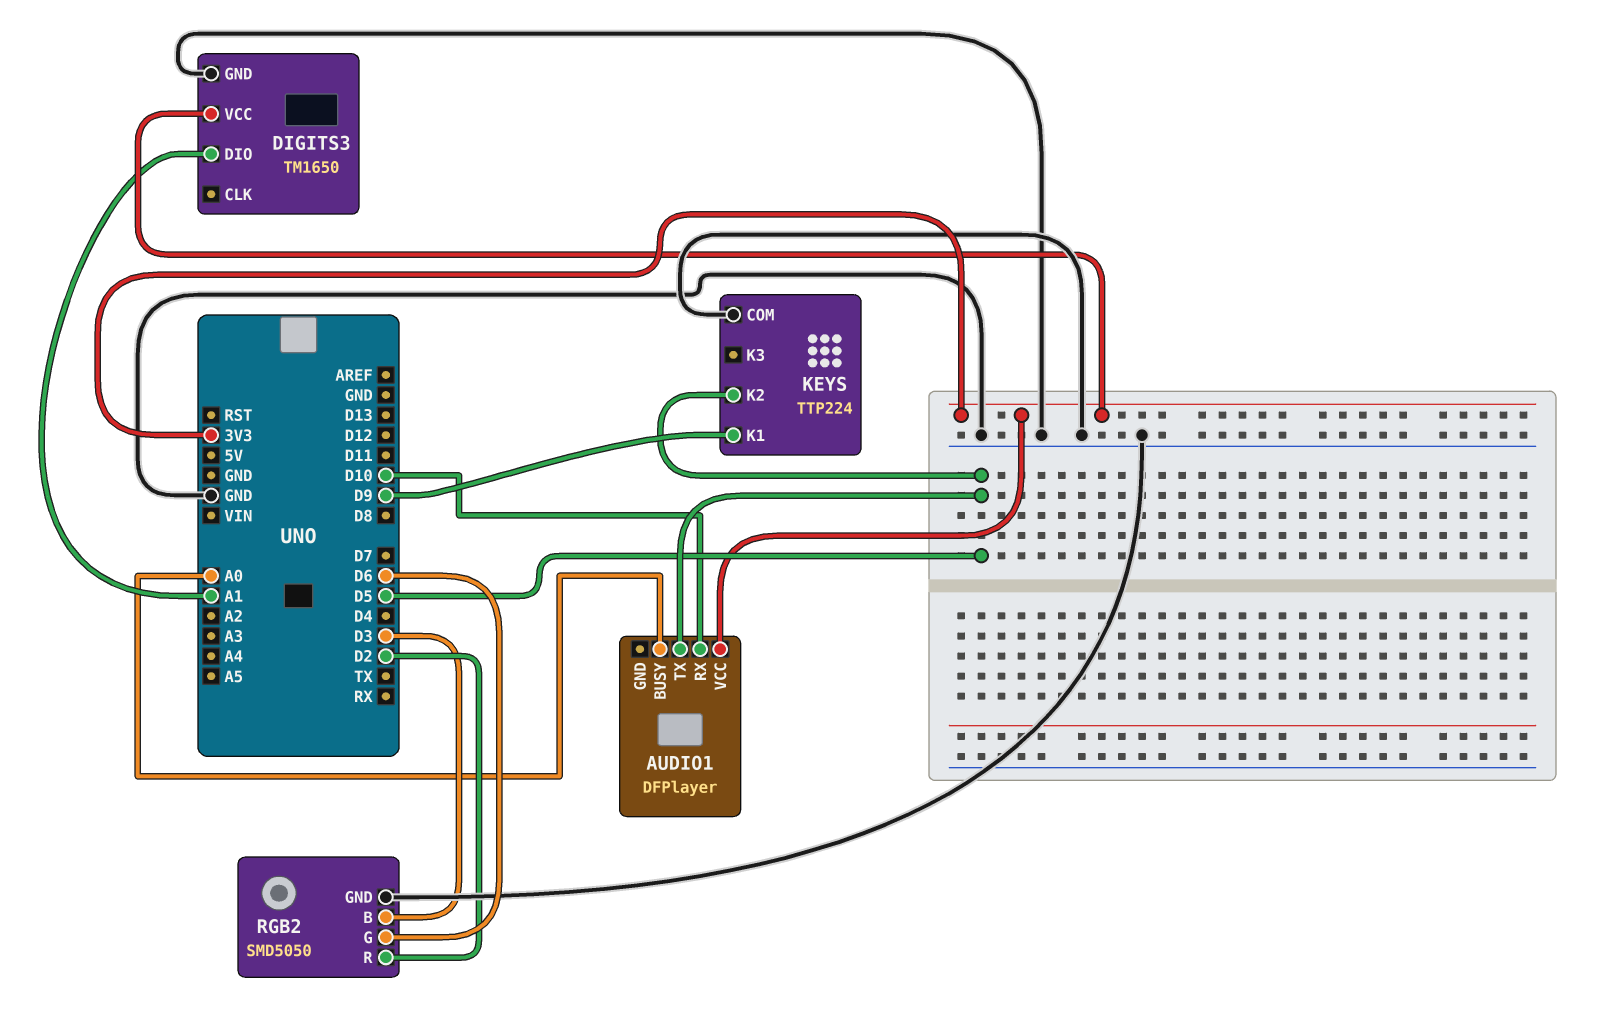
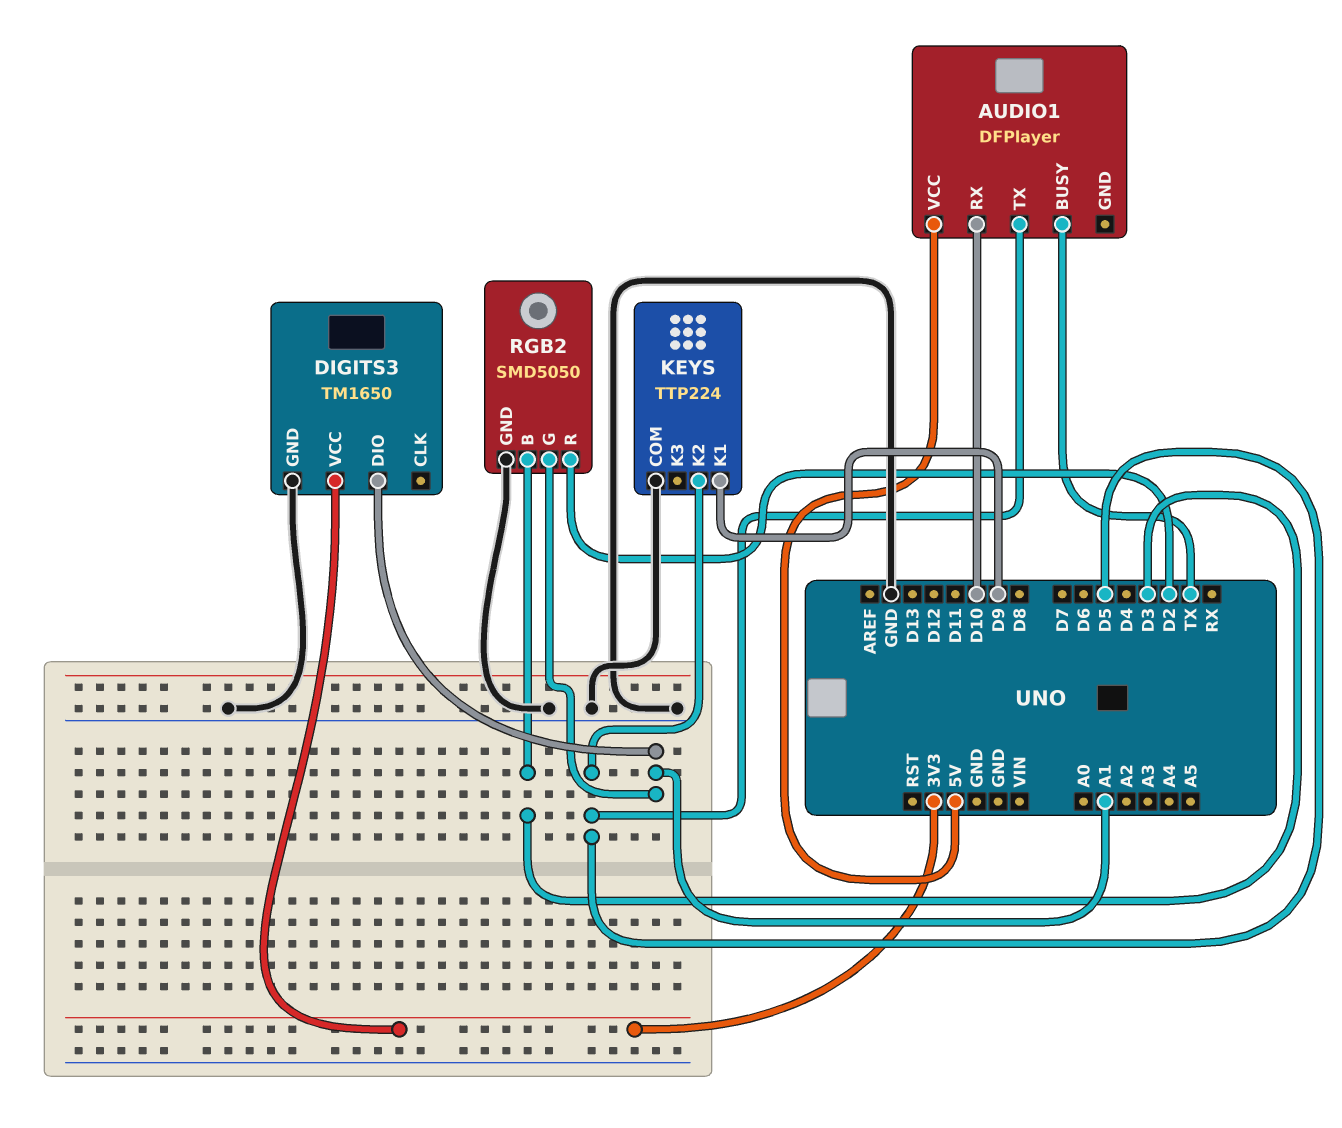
AUDIO1 pin BUSY: A0 -> TX
AUDIO1 pin VCC: 3V3 -> 5V
RGB2 pin G: D6 -> A1

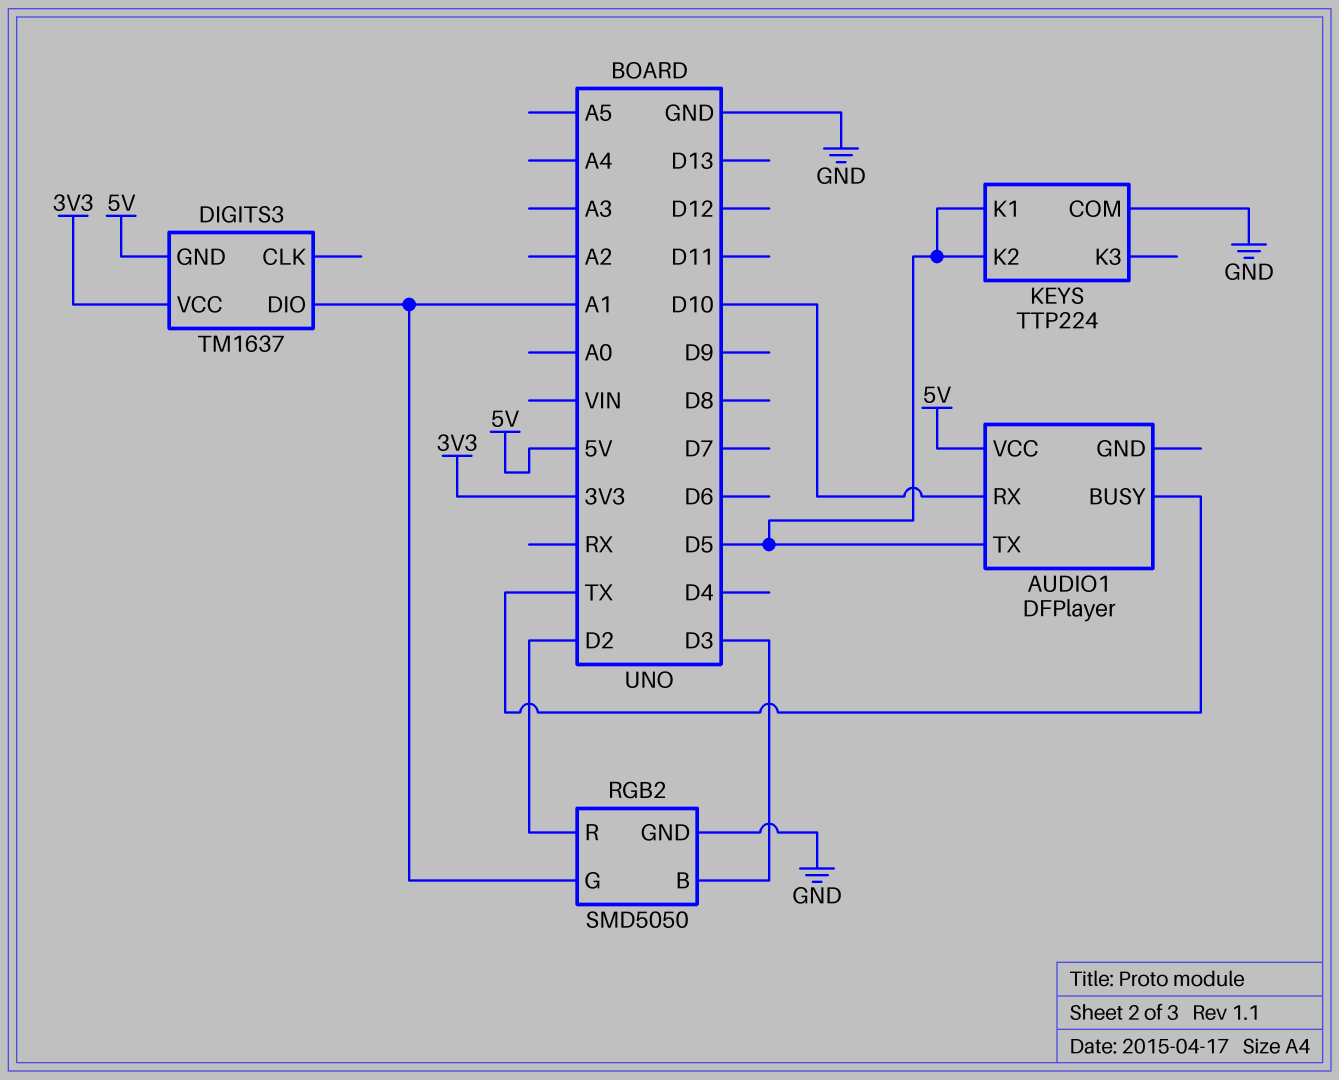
DIGITS3: TM1650 -> TM1637
DIGITS3 pin GND: GND -> 5V
KEYS pin K1: D9 -> D5

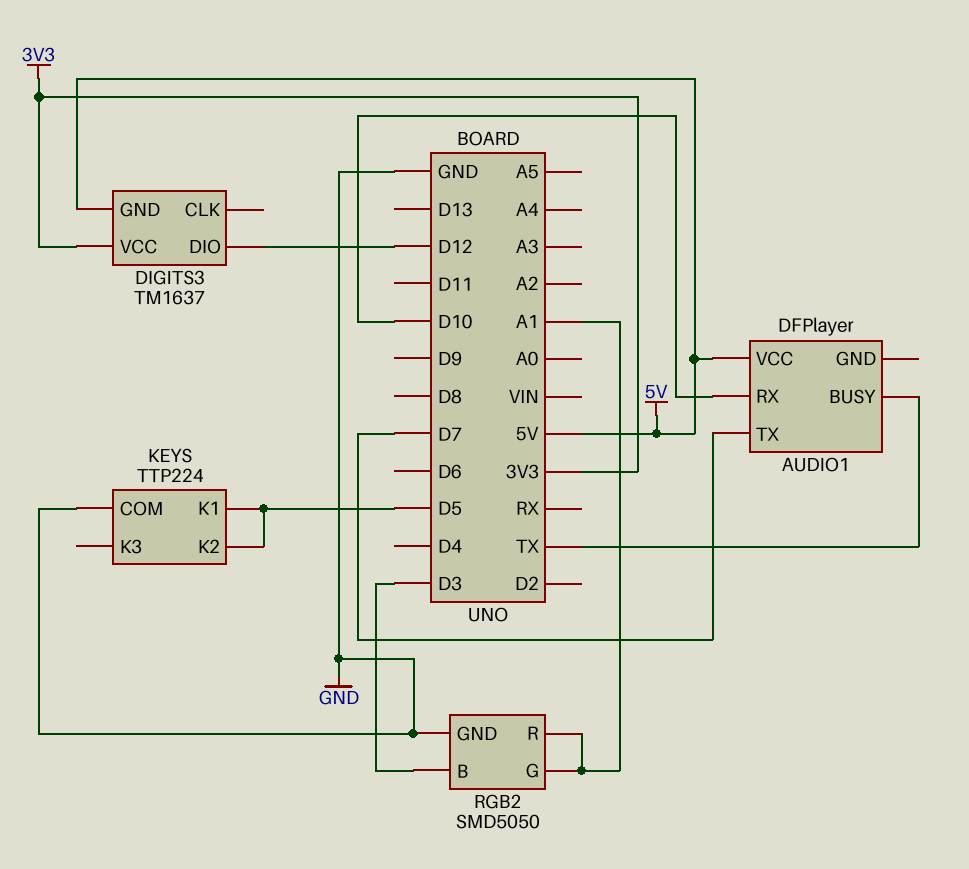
AUDIO1 pin TX: D5 -> D7
DIGITS3 pin DIO: A1 -> D12
RGB2 pin R: D2 -> A1

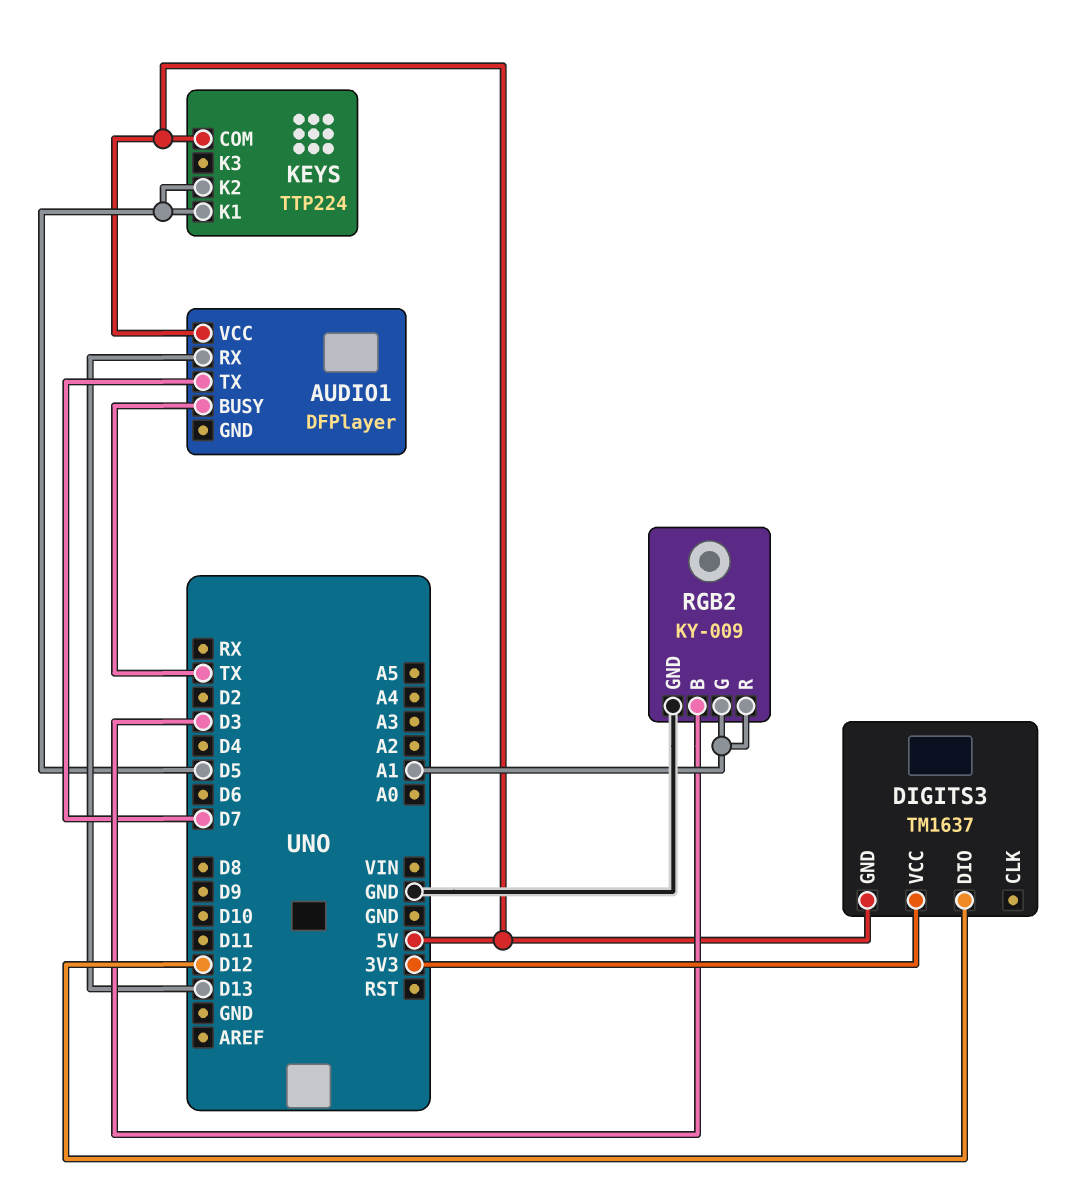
AUDIO1 pin RX: D10 -> D13
KEYS pin COM: GND -> 5V
RGB2: SMD5050 -> KY-009

